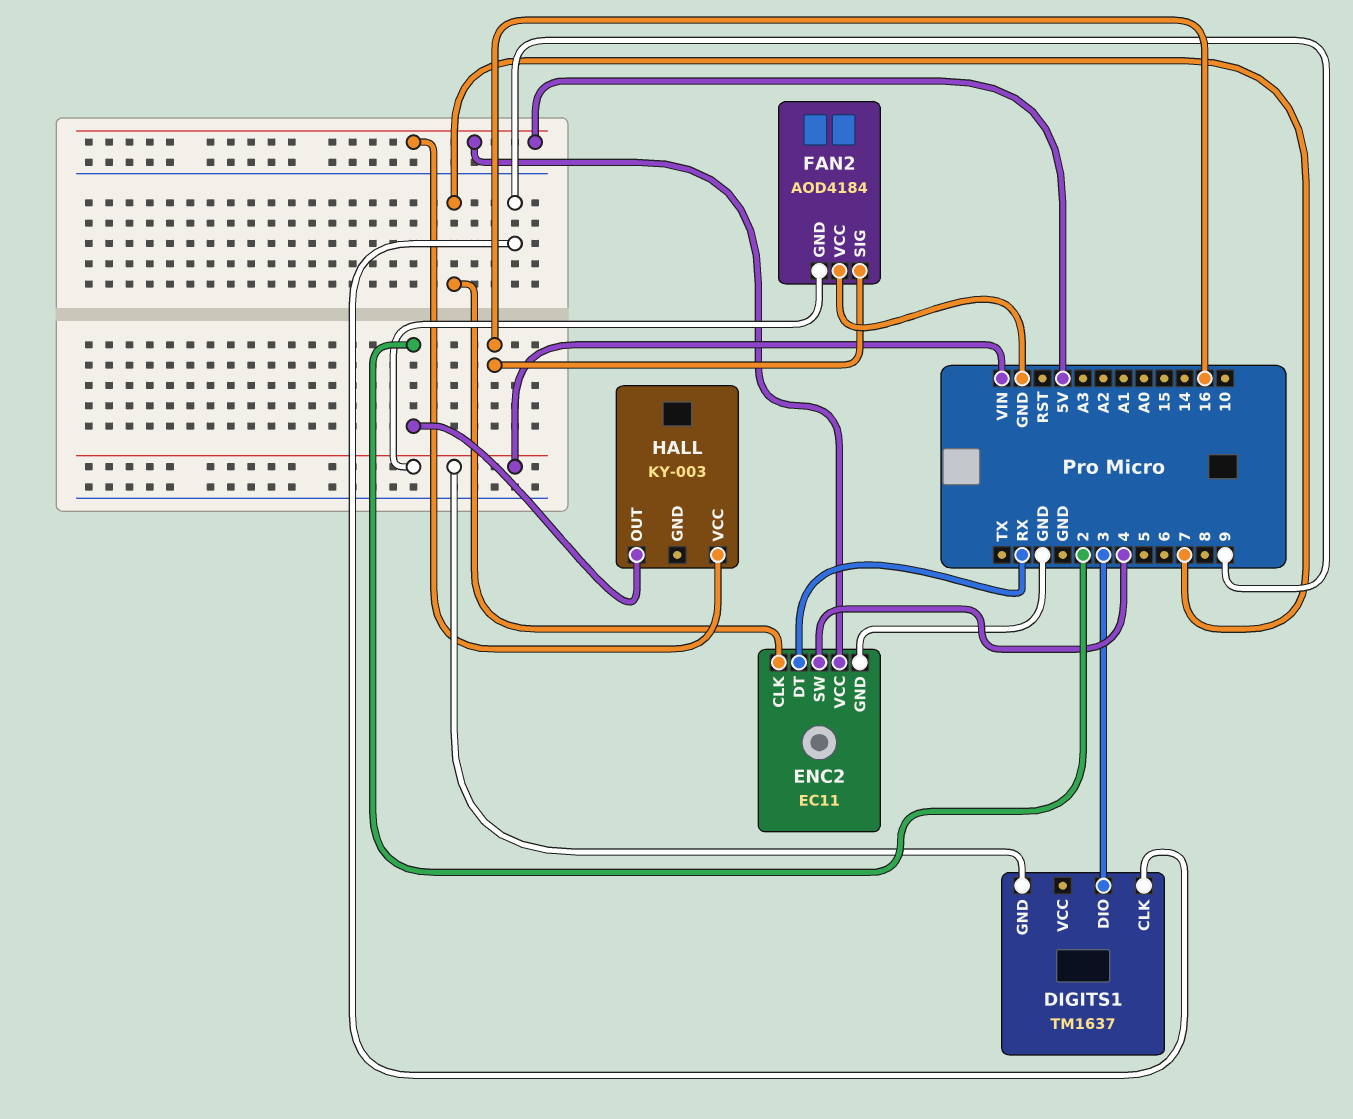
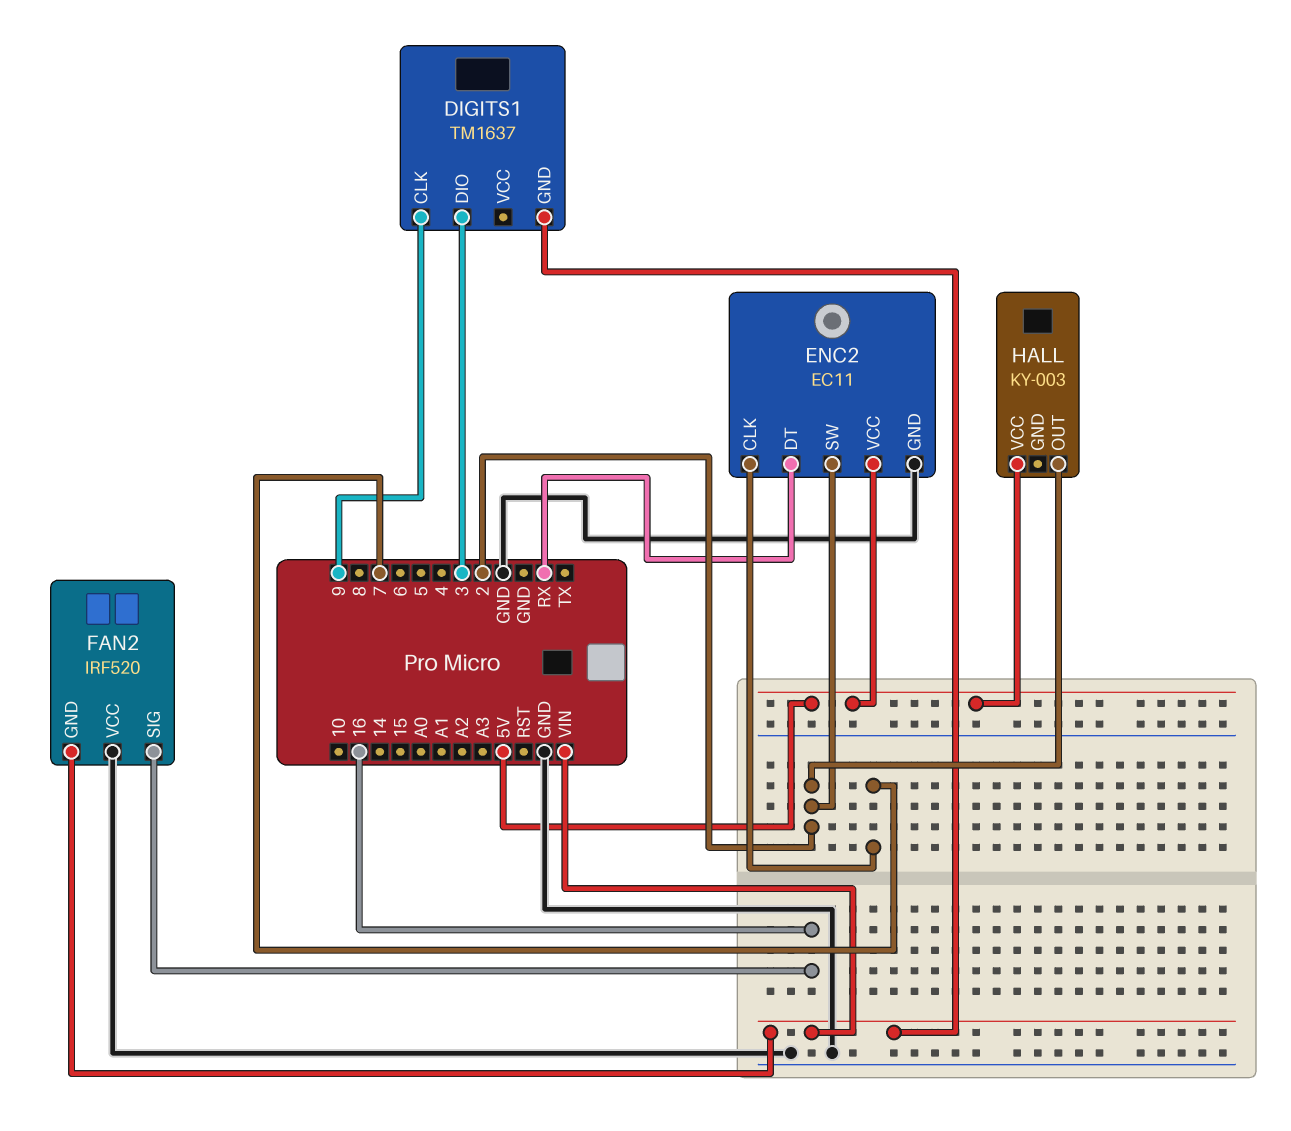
ENC2 pin SW: 4 -> 2
FAN2: AOD4184 -> IRF520

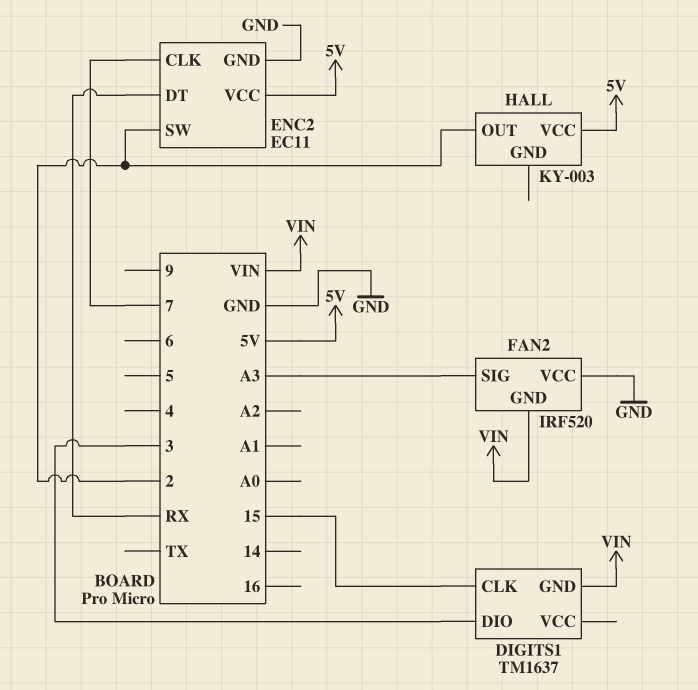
DIGITS1 pin CLK: 9 -> 15
FAN2 pin SIG: 16 -> A3

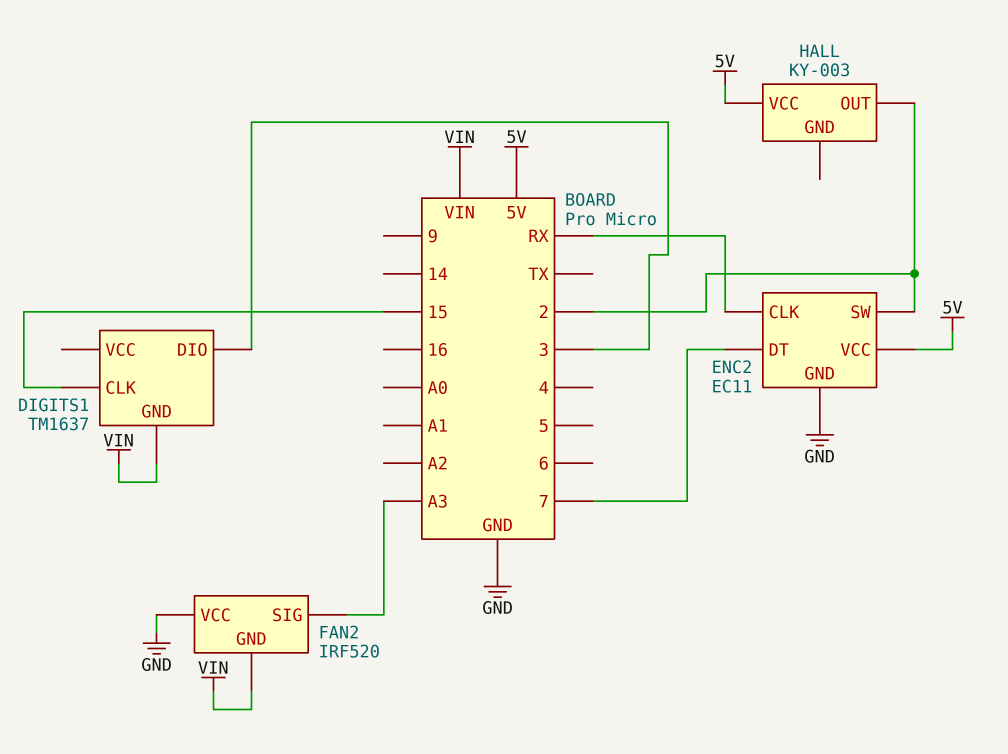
ENC2 pin CLK: 7 -> RX
ENC2 pin DT: RX -> 7

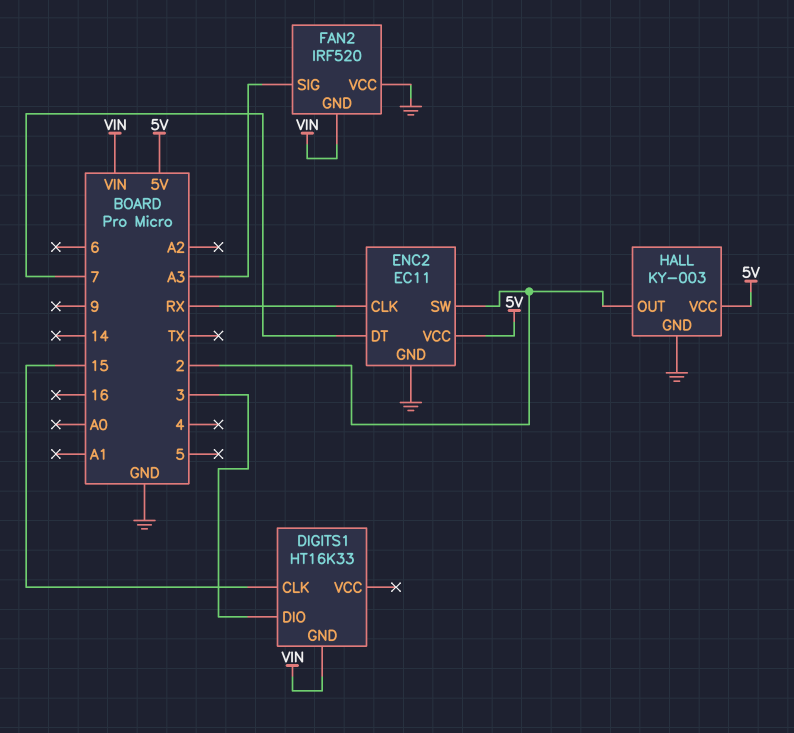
DIGITS1: TM1637 -> HT16K33
HALL pin GND: none -> GND

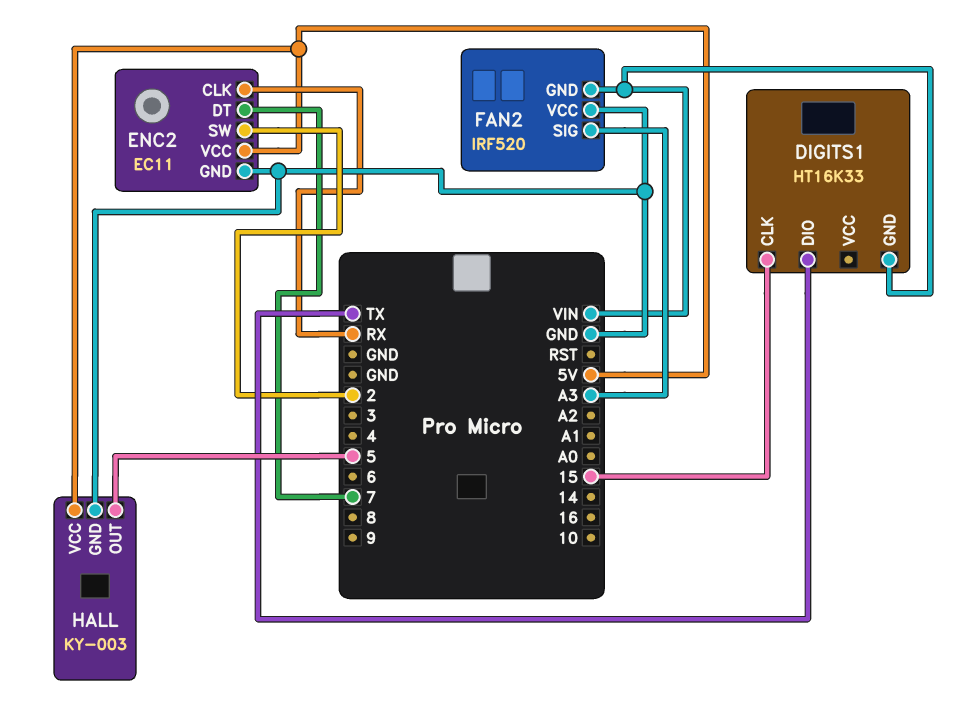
DIGITS1 pin DIO: 3 -> TX
HALL pin OUT: 2 -> 5

